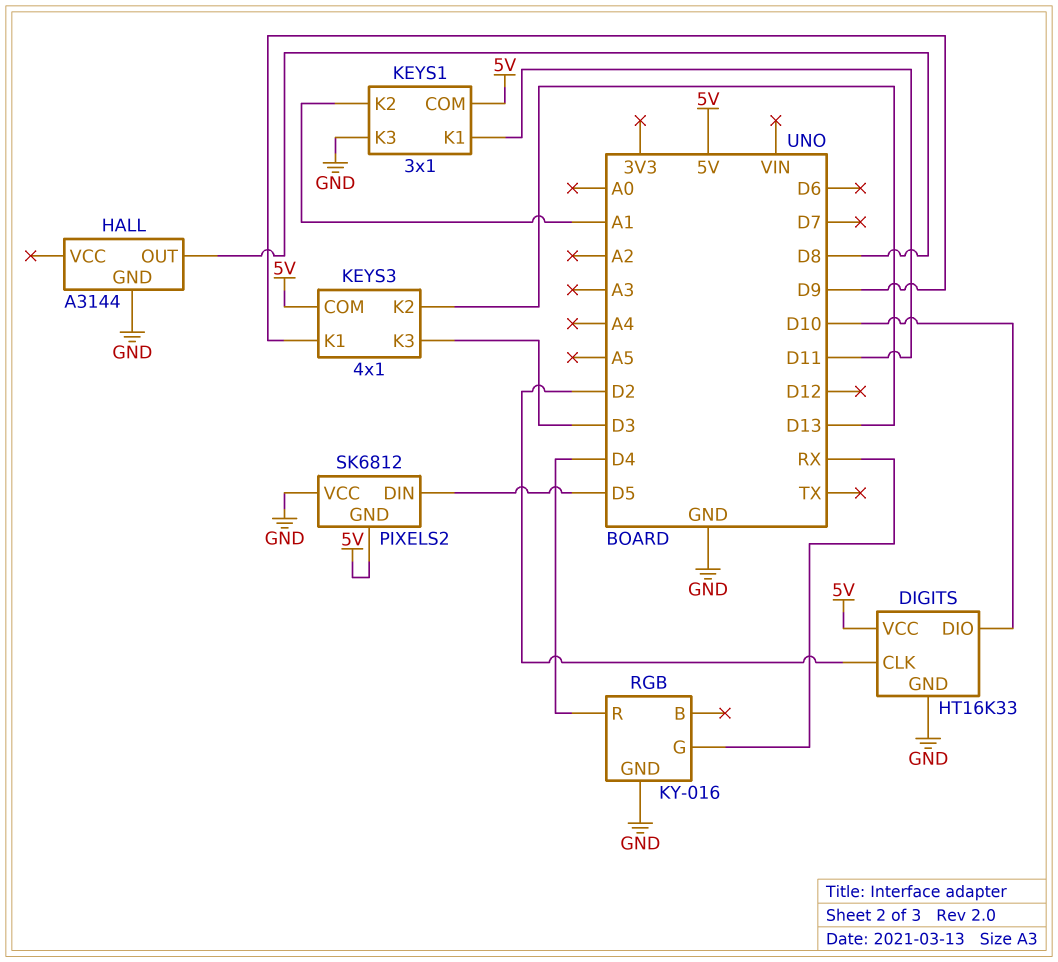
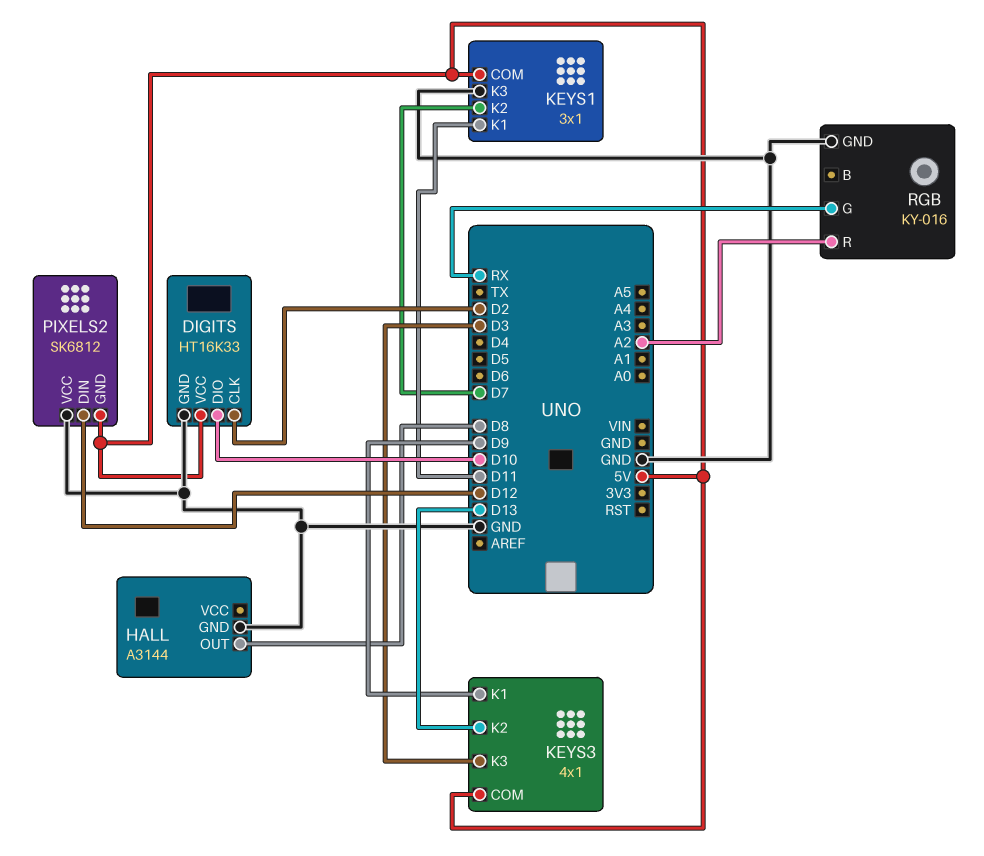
KEYS1 pin K2: A1 -> D7
PIXELS2 pin DIN: D5 -> D12
RGB pin R: D4 -> A2

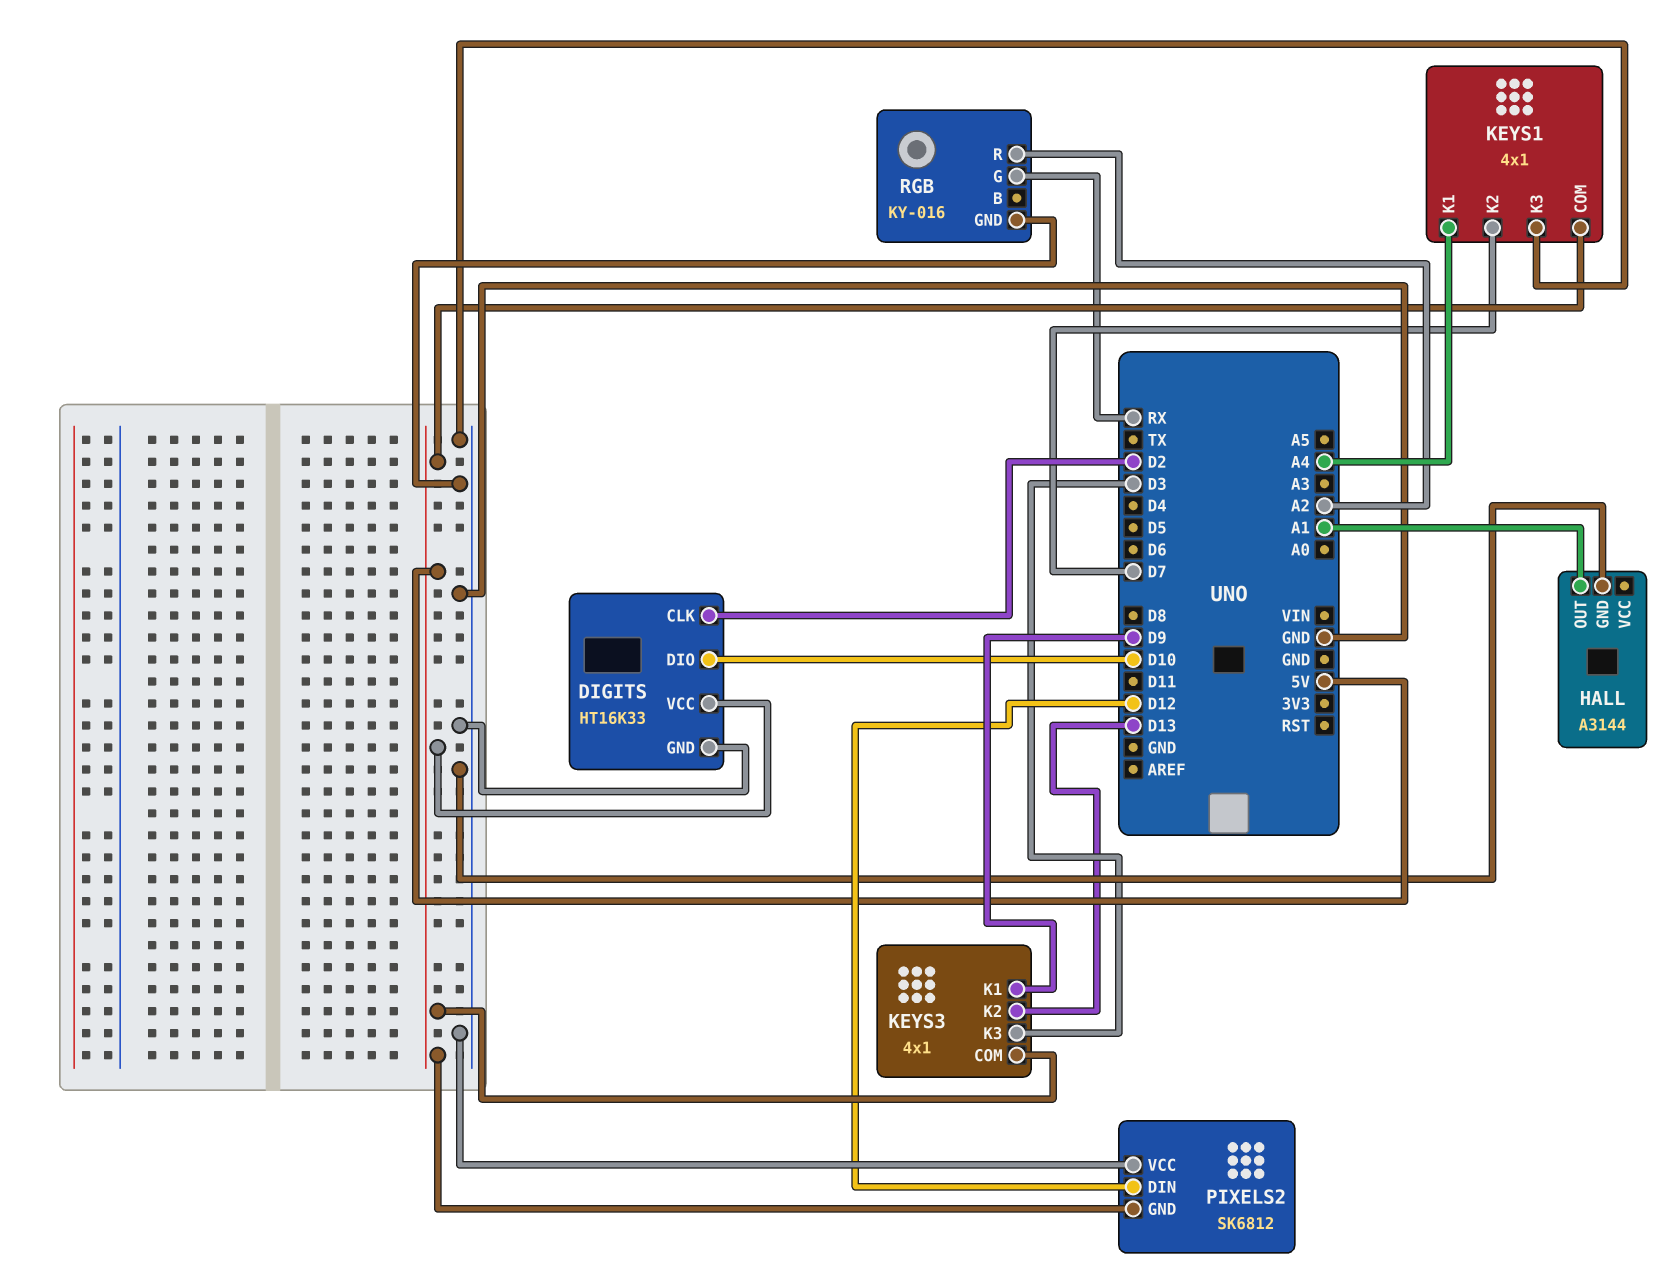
HALL pin OUT: D8 -> A1
KEYS1: 3x1 -> 4x1
KEYS1 pin K1: D11 -> A4

